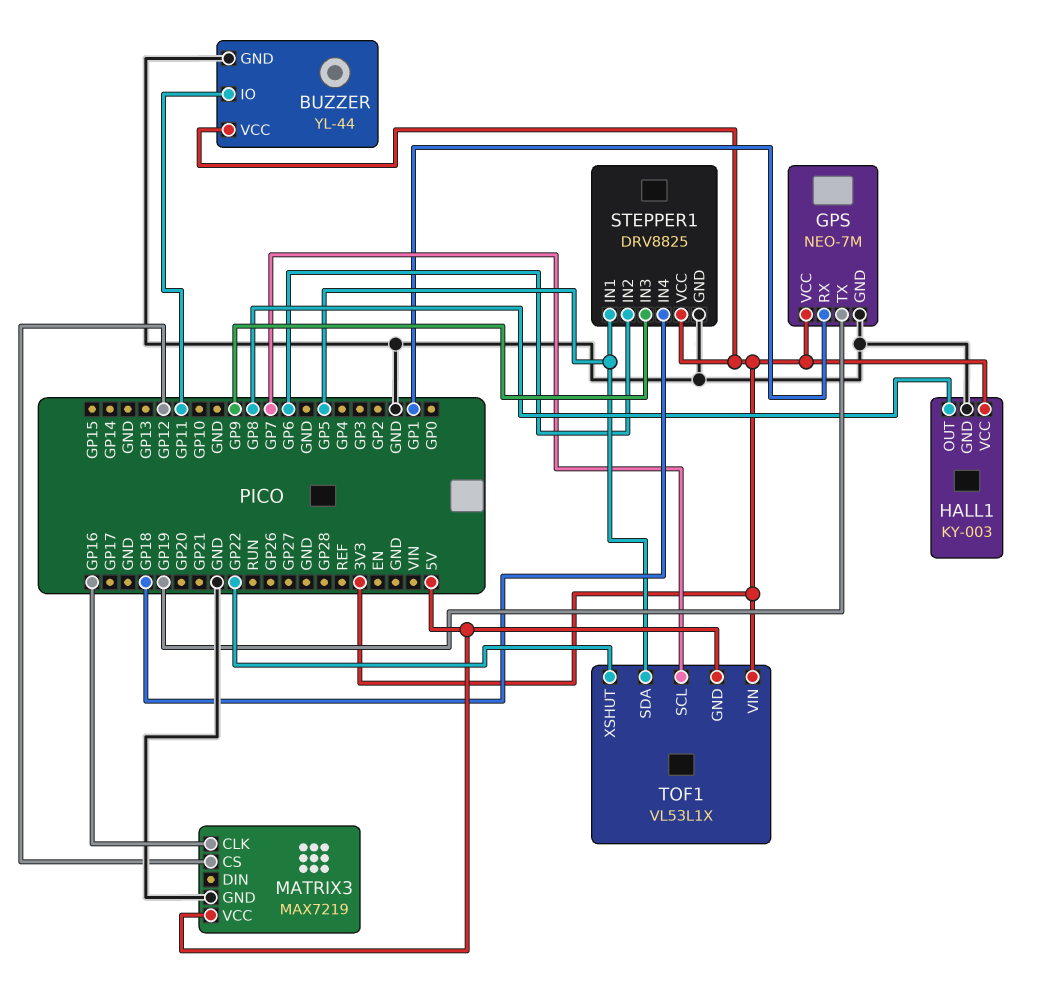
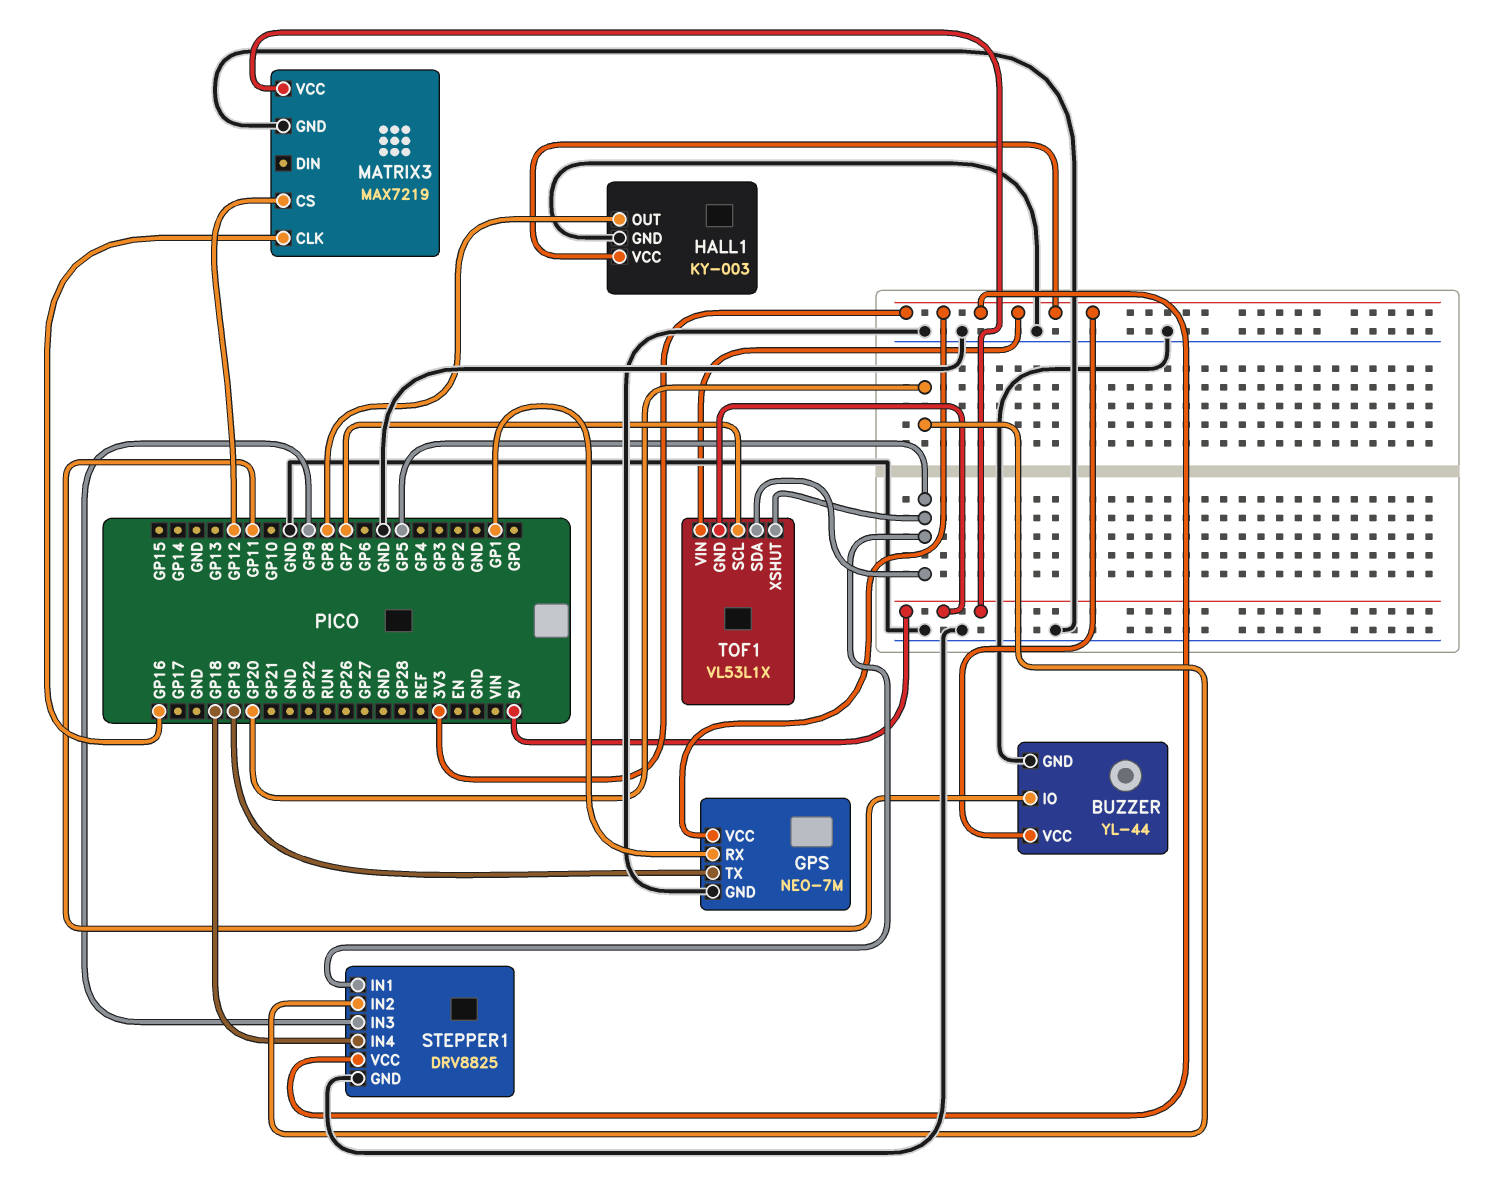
STEPPER1 pin IN2: GP6 -> GP20
TOF1 pin XSHUT: GP22 -> GP5

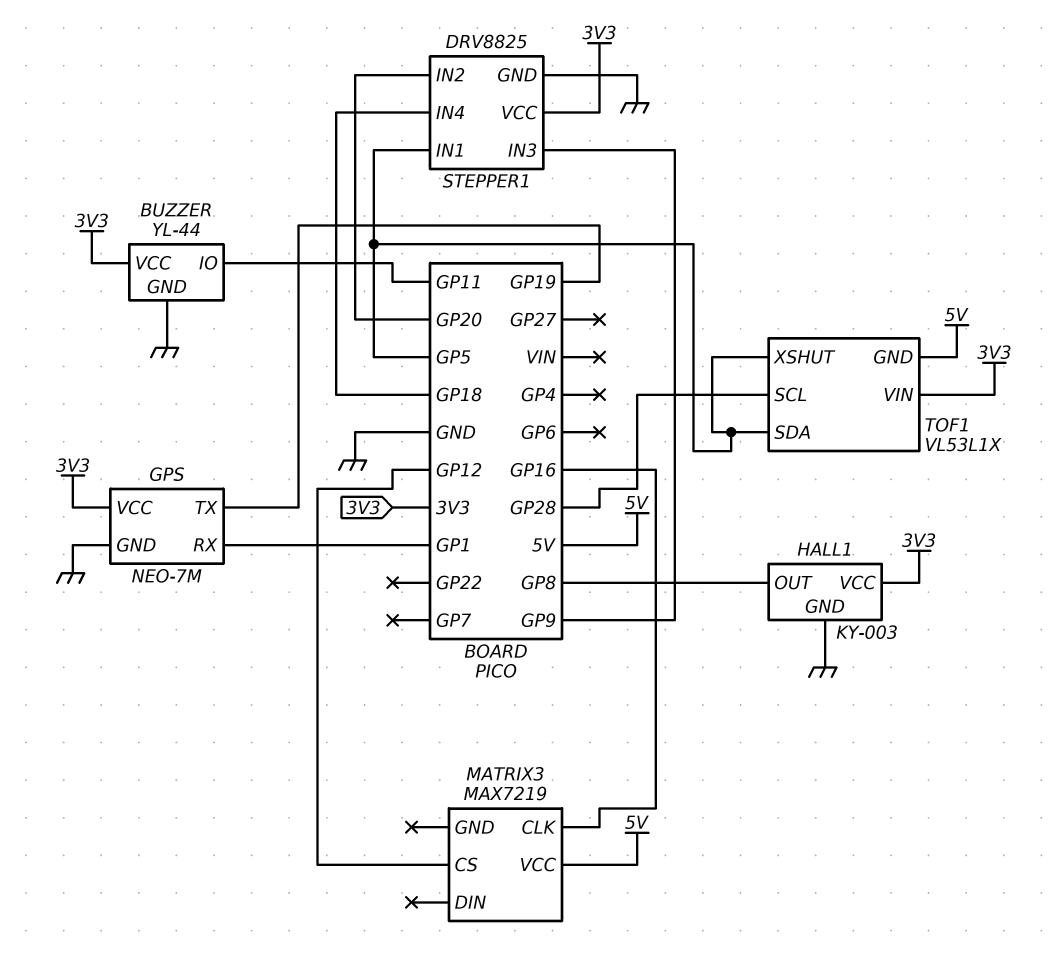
MATRIX3 pin GND: GND -> none
TOF1 pin SCL: GP7 -> GP28

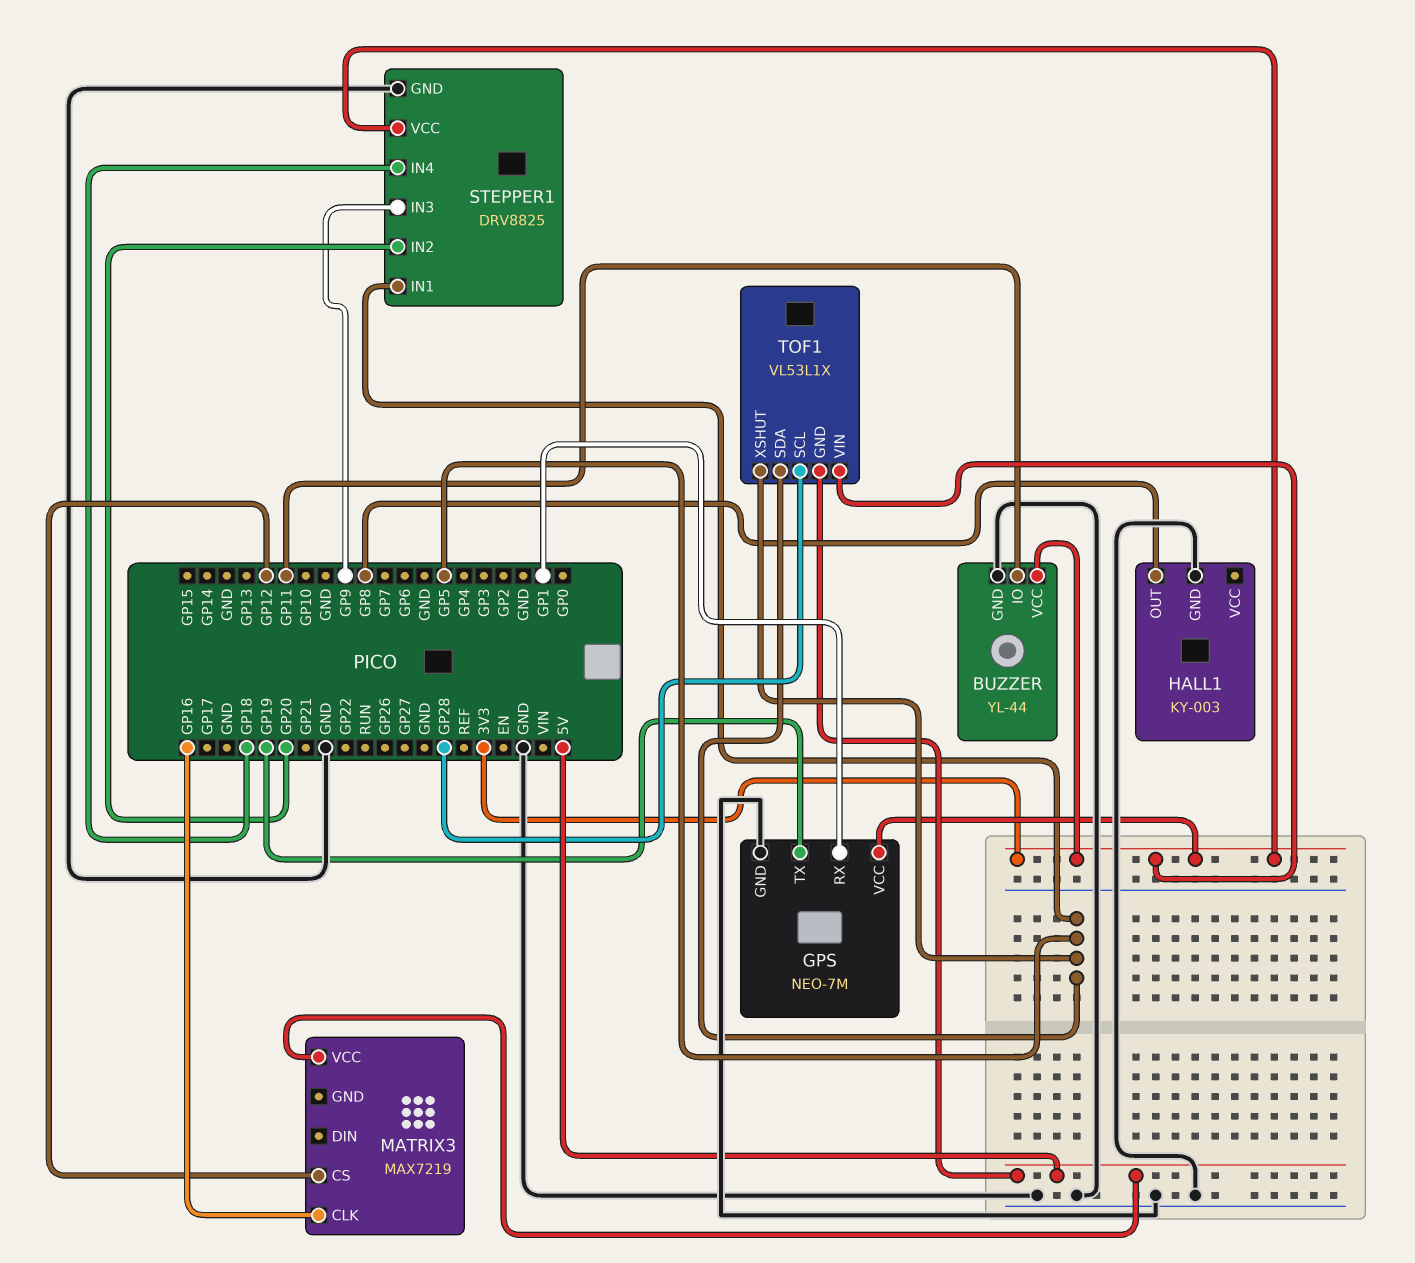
HALL1 pin VCC: 3V3 -> none

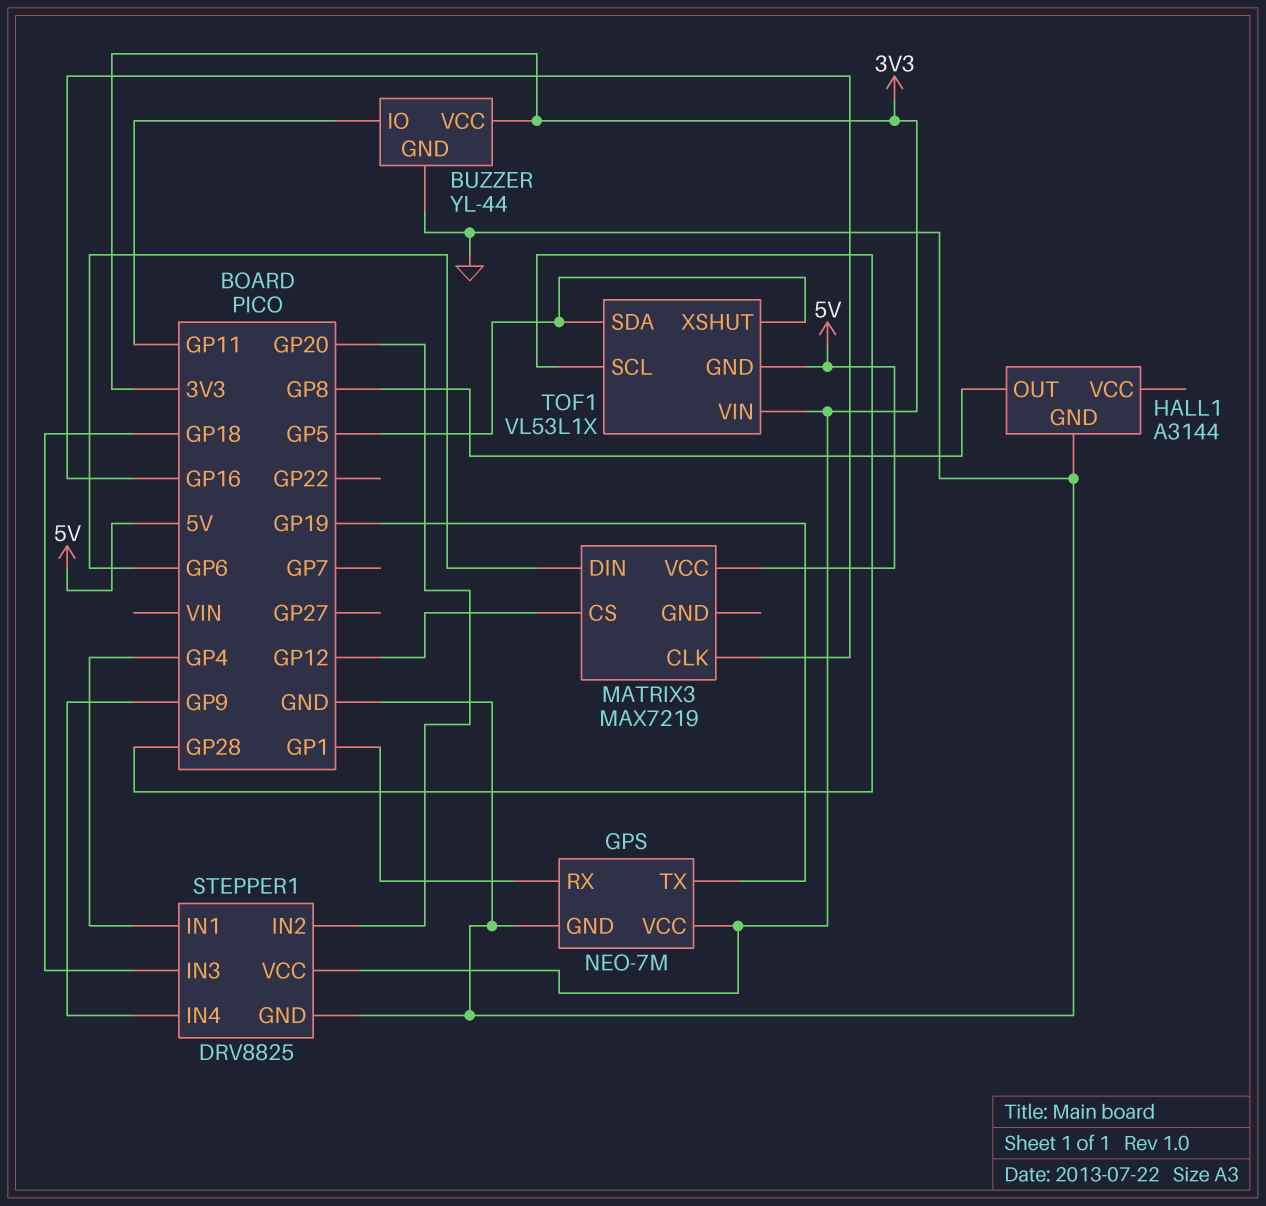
HALL1: KY-003 -> A3144
MATRIX3 pin DIN: none -> GP6
STEPPER1 pin IN1: GP5 -> GP4
STEPPER1 pin IN3: GP9 -> GP18
STEPPER1 pin IN4: GP18 -> GP9

